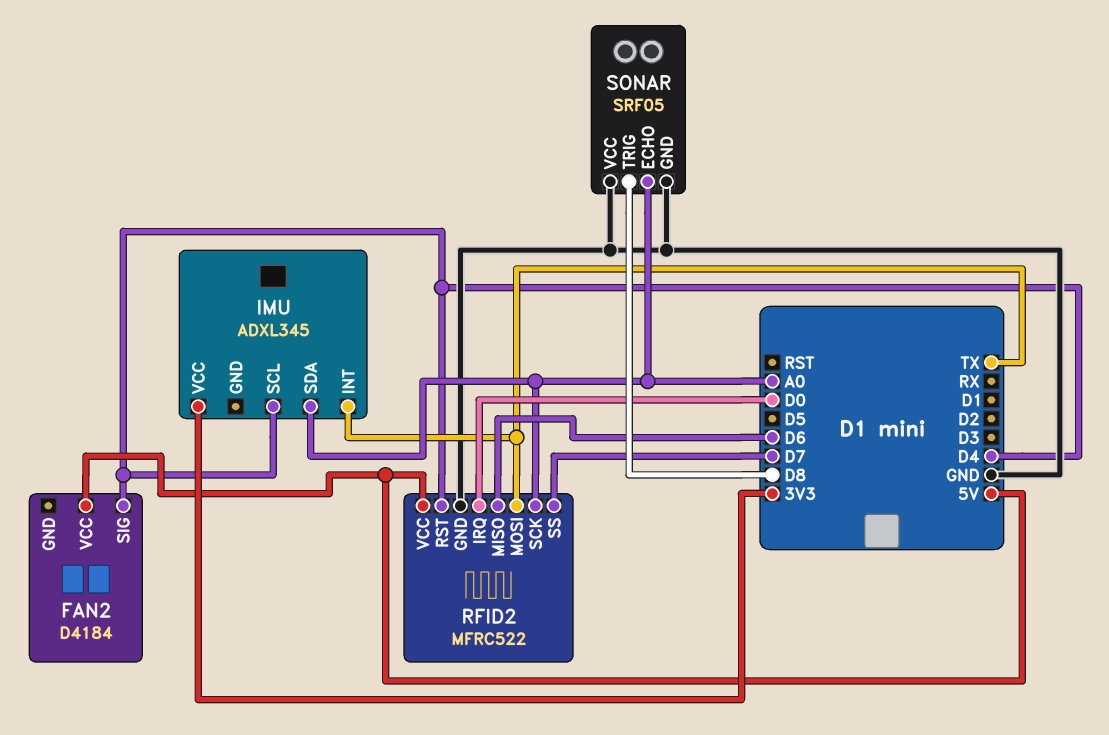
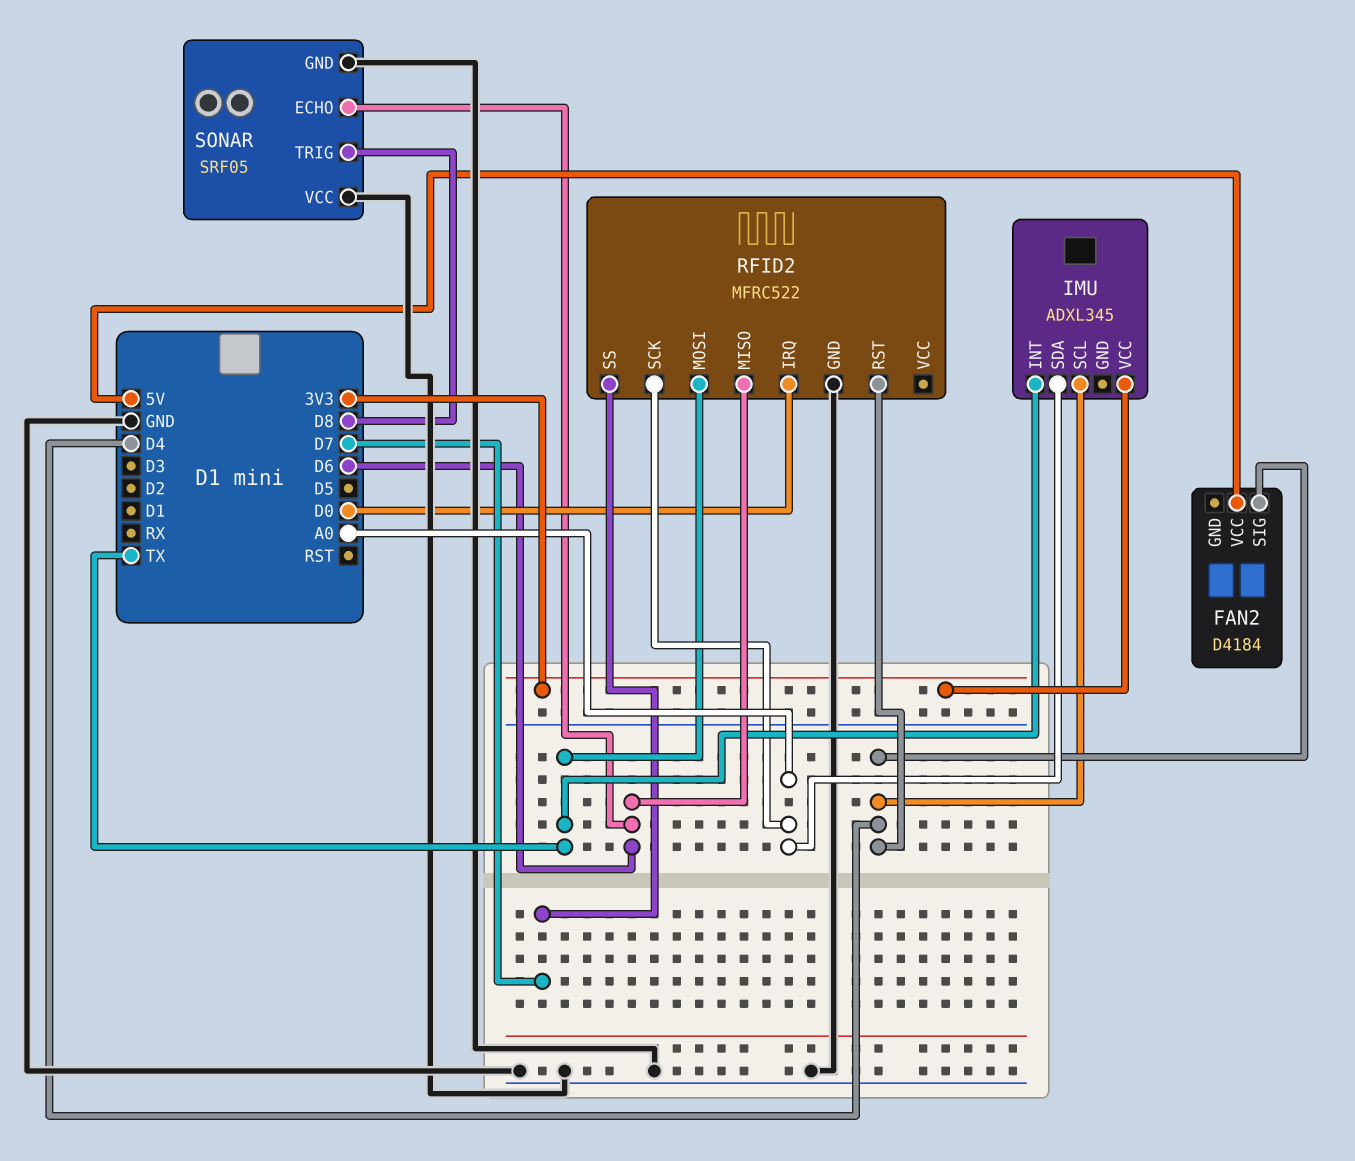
RFID2 pin VCC: 5V -> none
SONAR pin ECHO: A0 -> D6

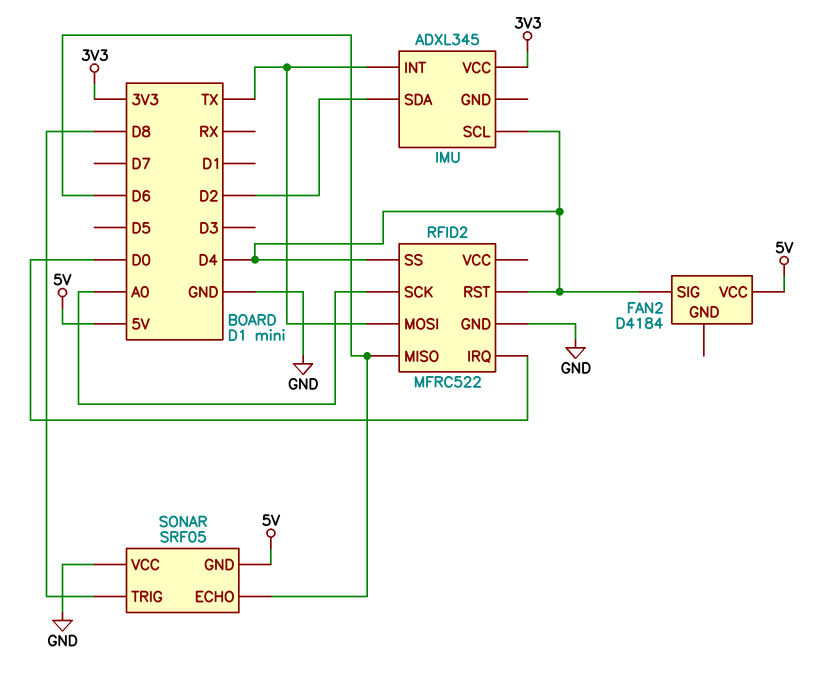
IMU pin SDA: A0 -> D2
RFID2 pin SS: D7 -> D4
SONAR pin GND: GND -> 5V

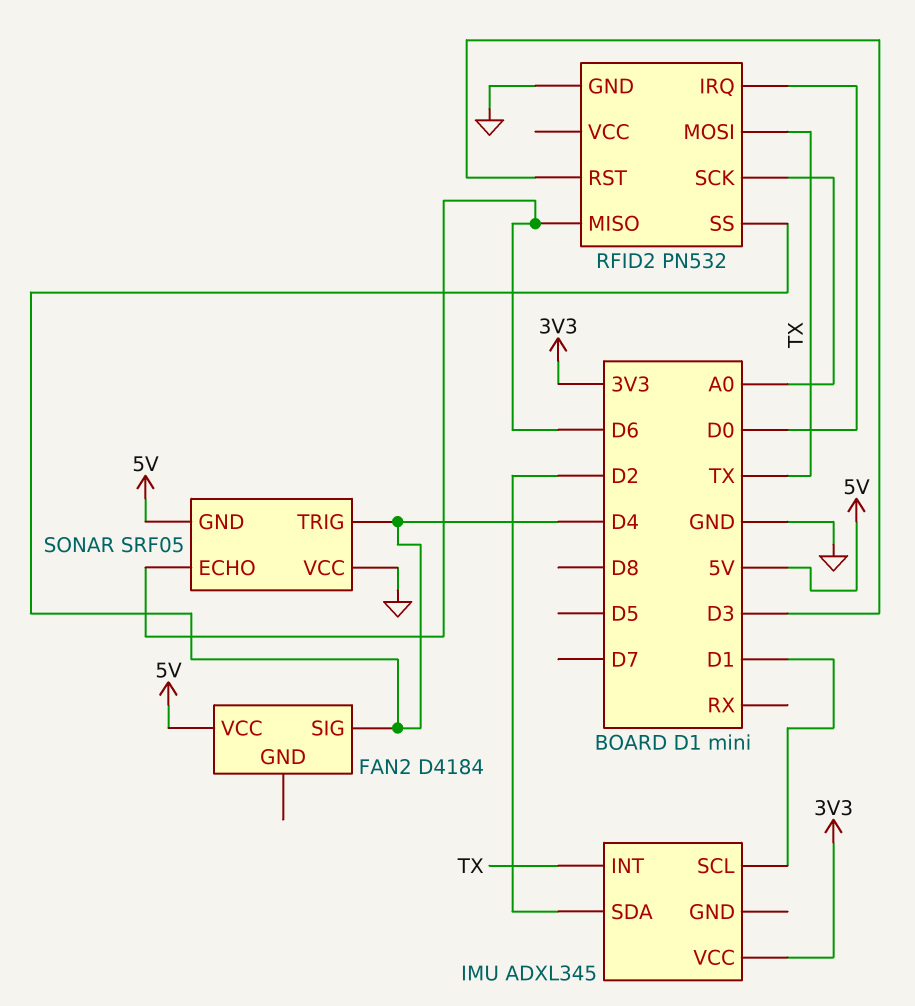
IMU pin SCL: D4 -> D1
RFID2: MFRC522 -> PN532
RFID2 pin RST: D4 -> D3
SONAR pin TRIG: D8 -> D4

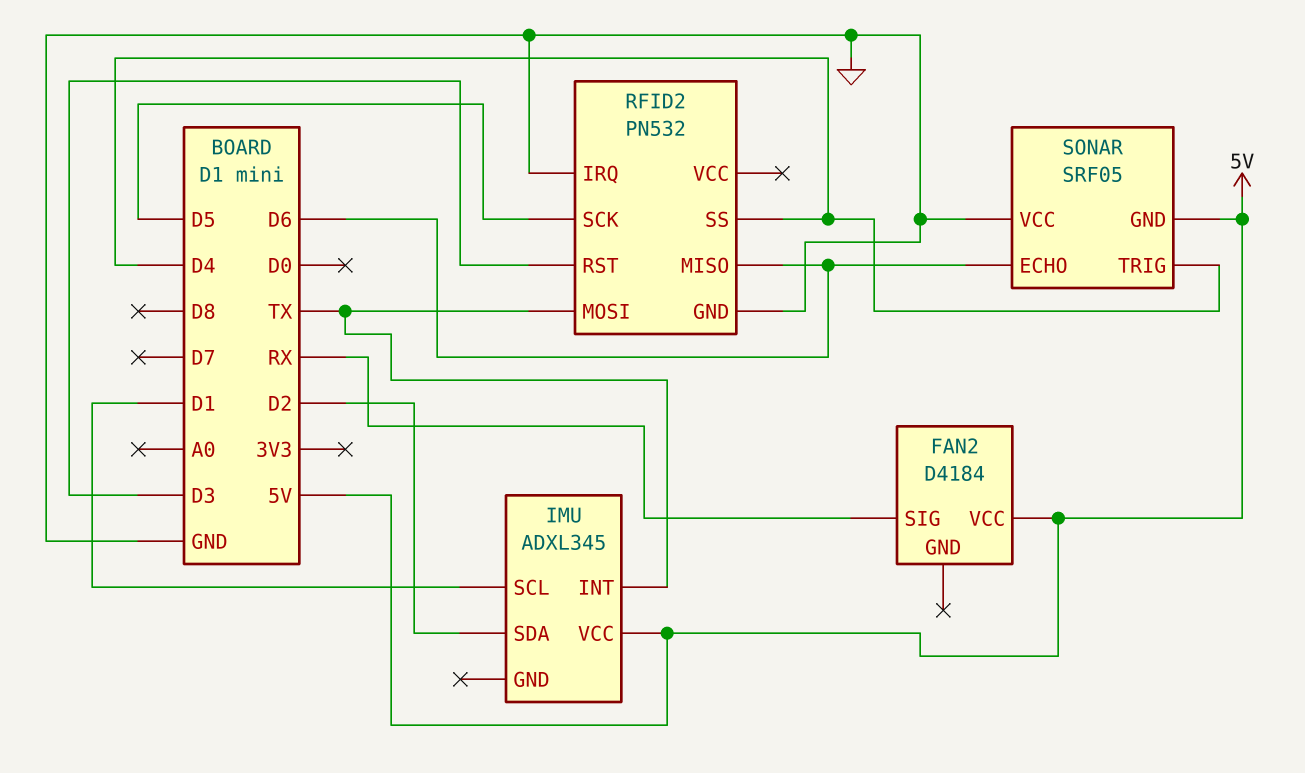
FAN2 pin SIG: D4 -> RX
IMU pin VCC: 3V3 -> 5V
RFID2 pin IRQ: D0 -> GND
RFID2 pin SCK: A0 -> D5

